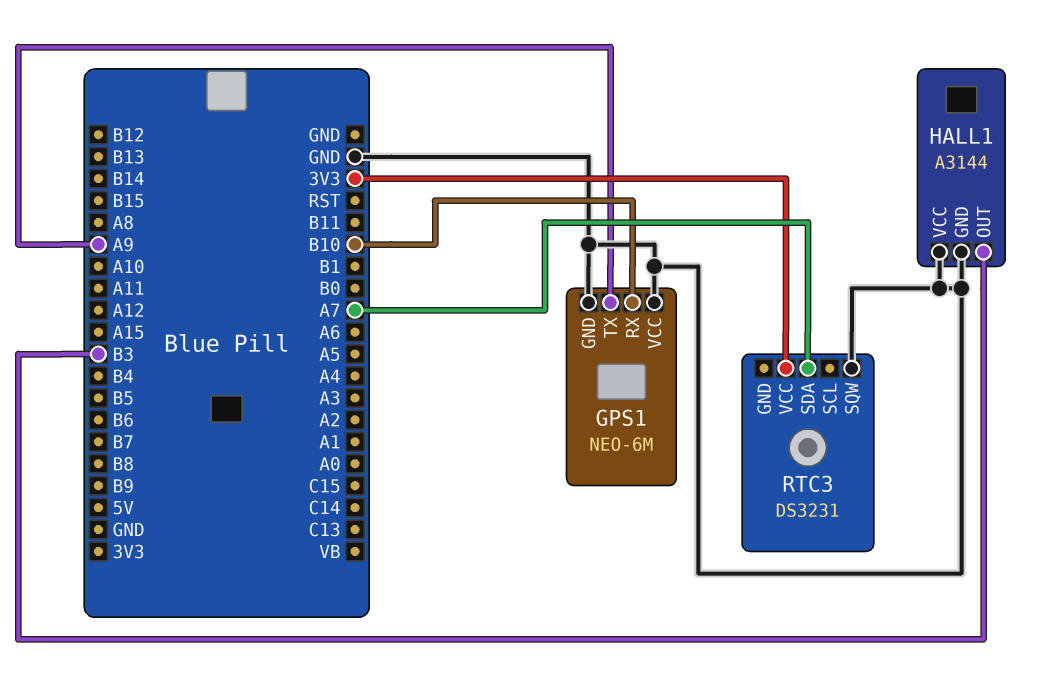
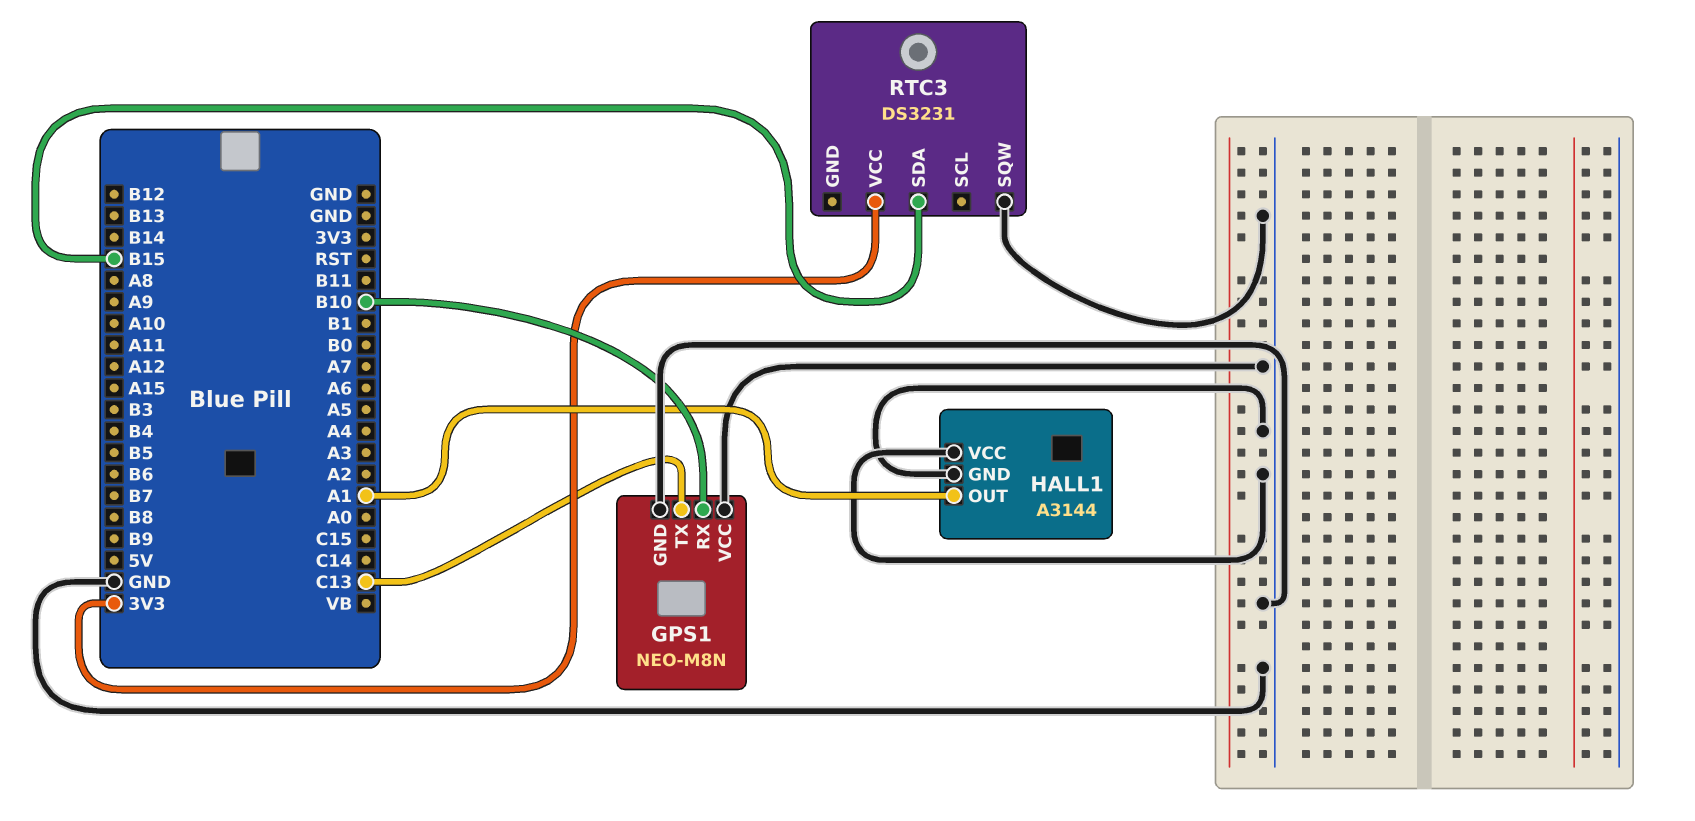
GPS1: NEO-6M -> NEO-M8N
GPS1 pin TX: A9 -> C13
HALL1 pin OUT: B3 -> A1
RTC3 pin SDA: A7 -> B15

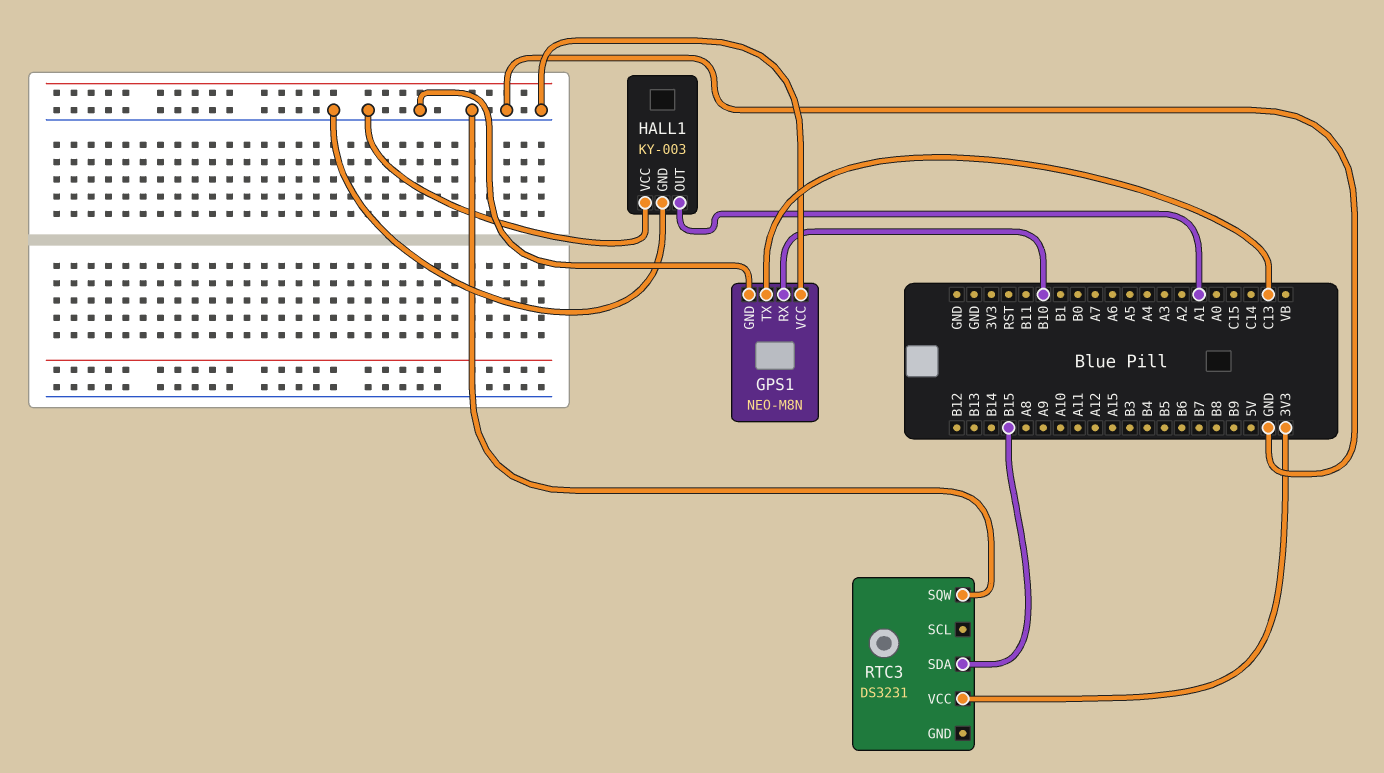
HALL1: A3144 -> KY-003

